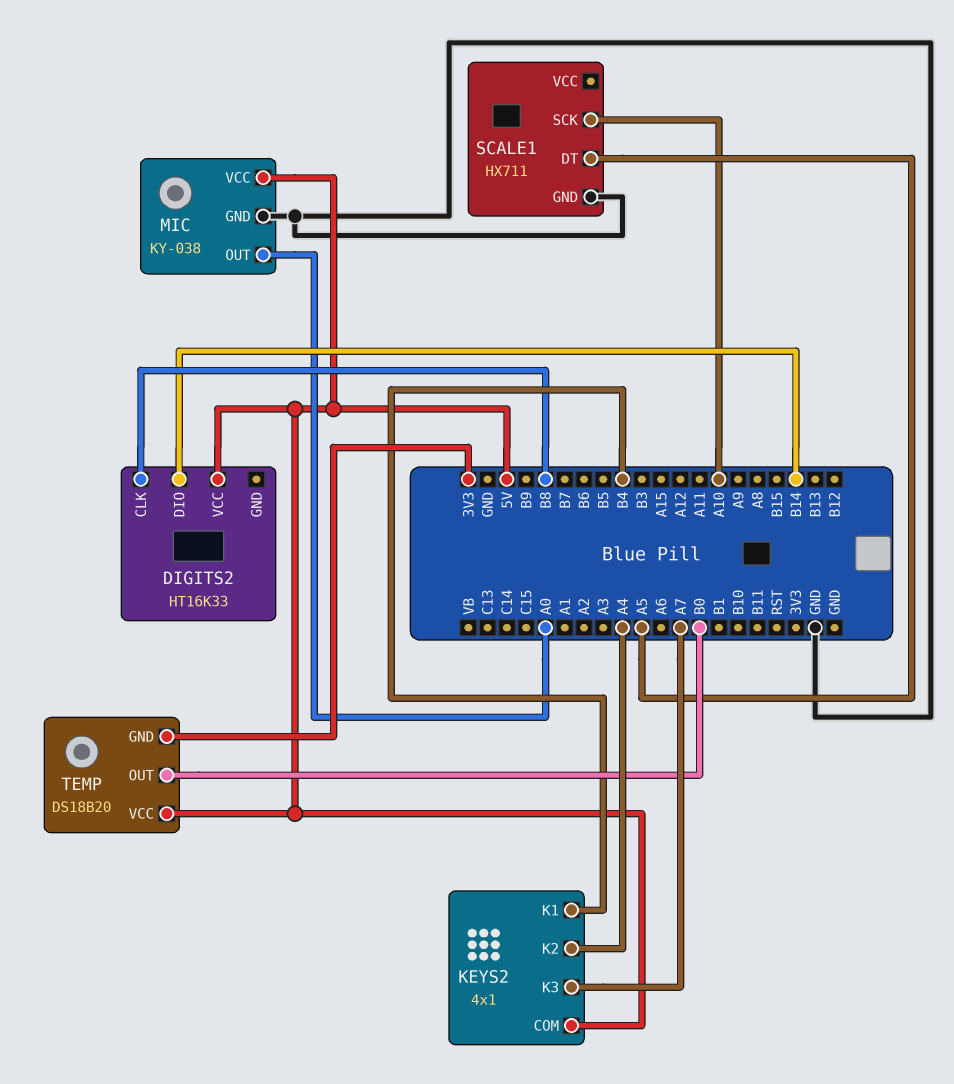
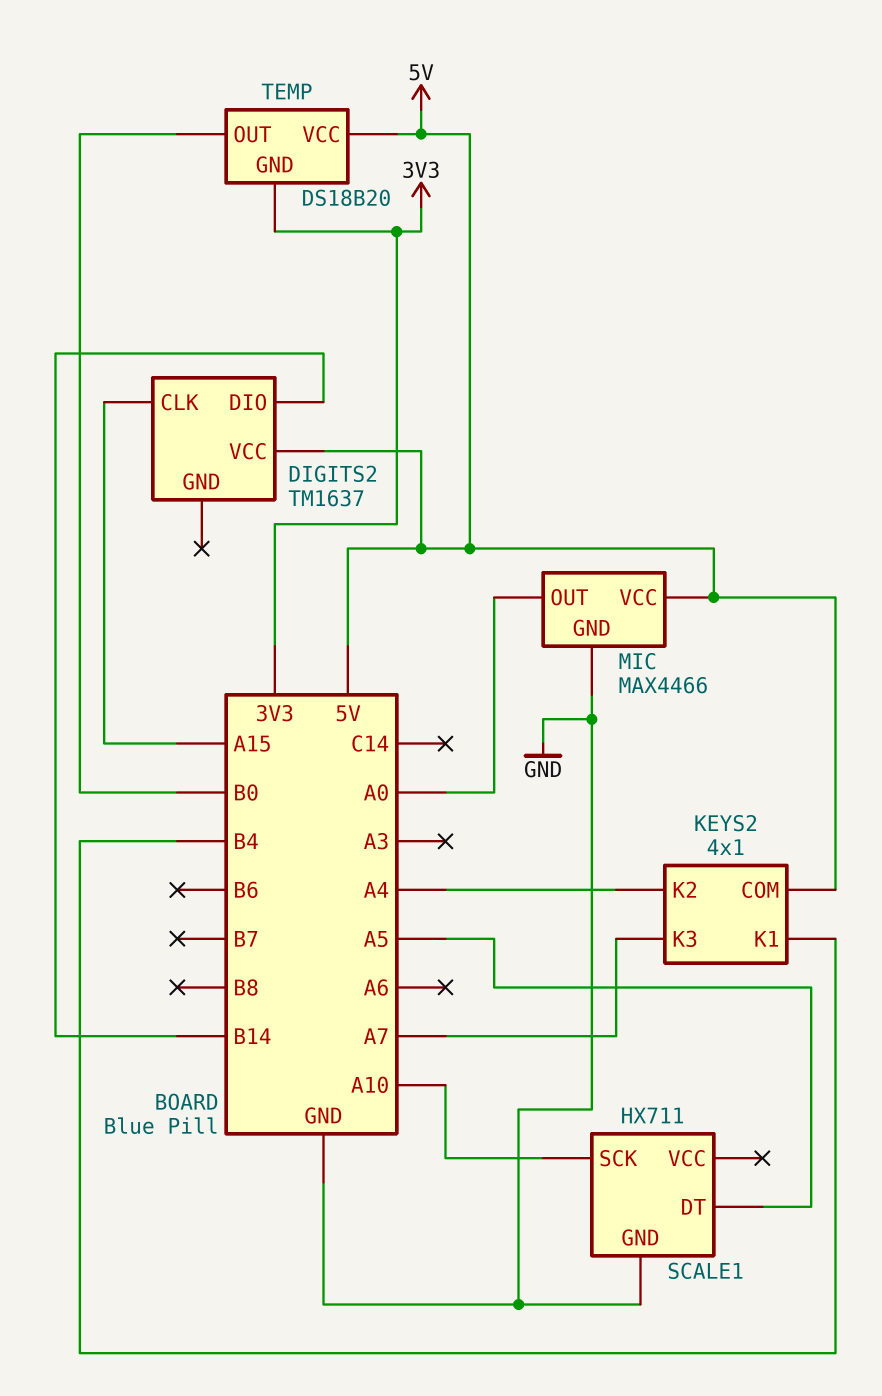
DIGITS2: HT16K33 -> TM1637
DIGITS2 pin CLK: B8 -> A15
MIC: KY-038 -> MAX4466

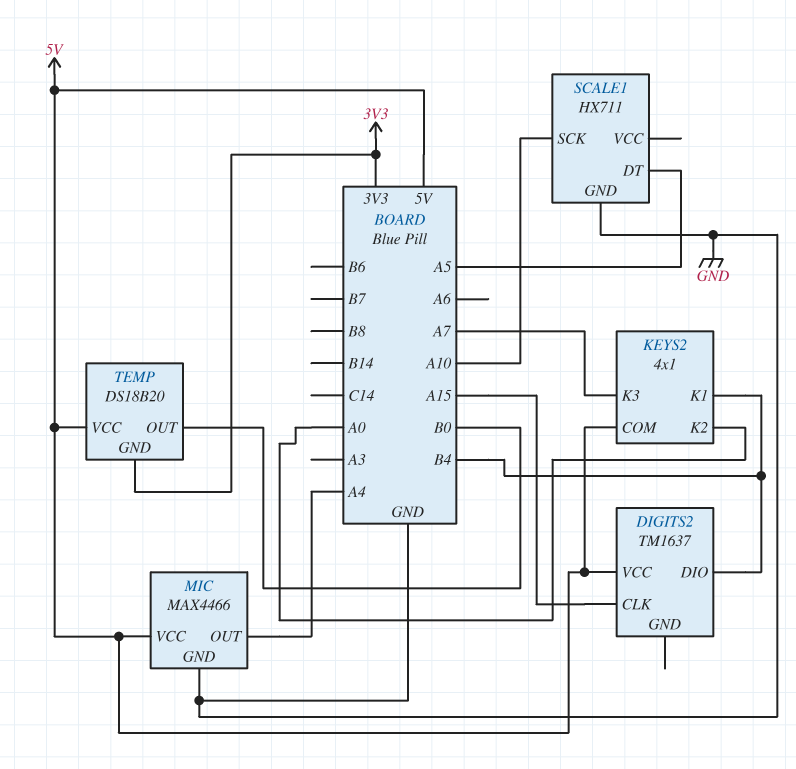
DIGITS2 pin DIO: B14 -> B4
KEYS2 pin K2: A4 -> A0
MIC pin OUT: A0 -> A4

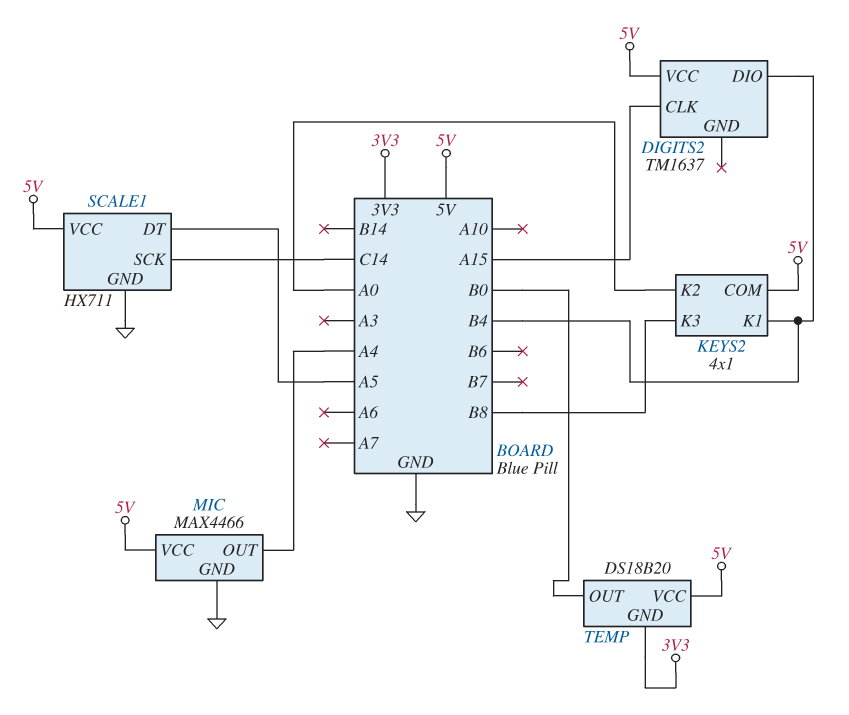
KEYS2 pin K3: A7 -> B8
SCALE1 pin SCK: A10 -> C14
SCALE1 pin VCC: none -> 5V

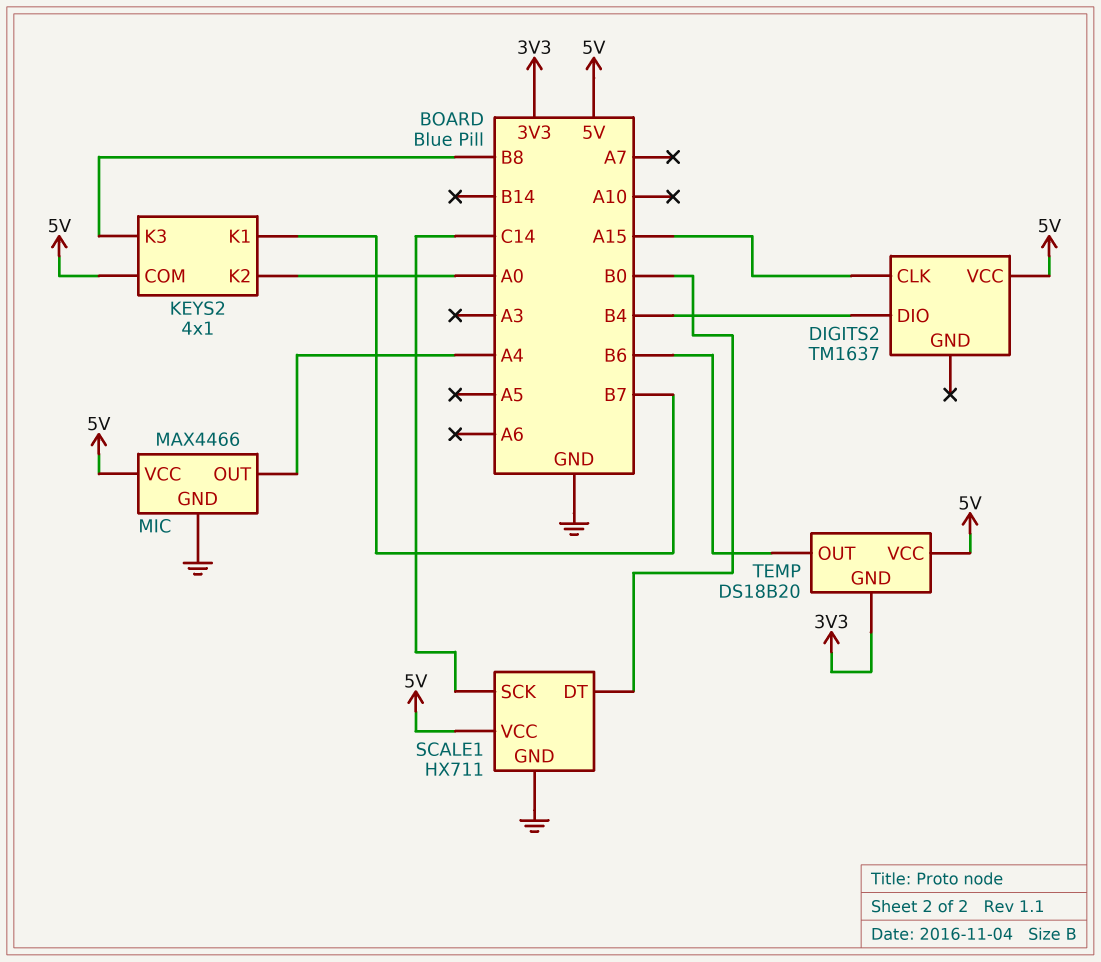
KEYS2 pin K1: B4 -> B7
SCALE1 pin DT: A5 -> B0
TEMP pin OUT: B0 -> B6

